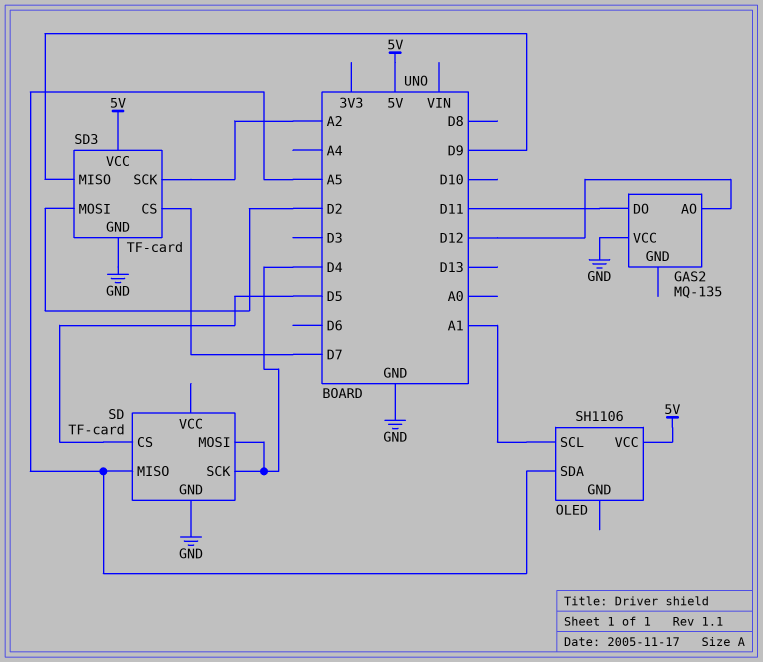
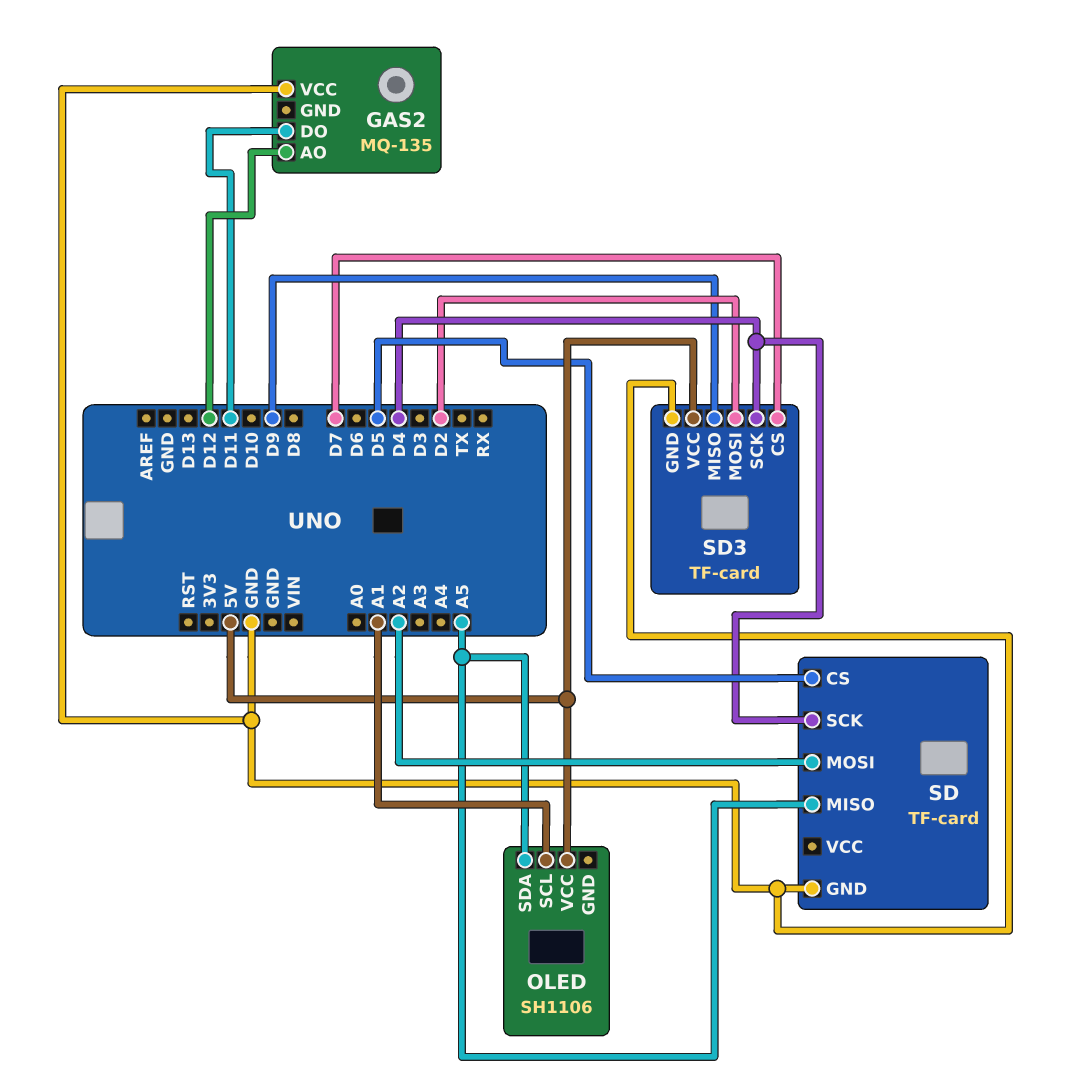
SD pin MOSI: D4 -> A2
SD3 pin SCK: A2 -> D4

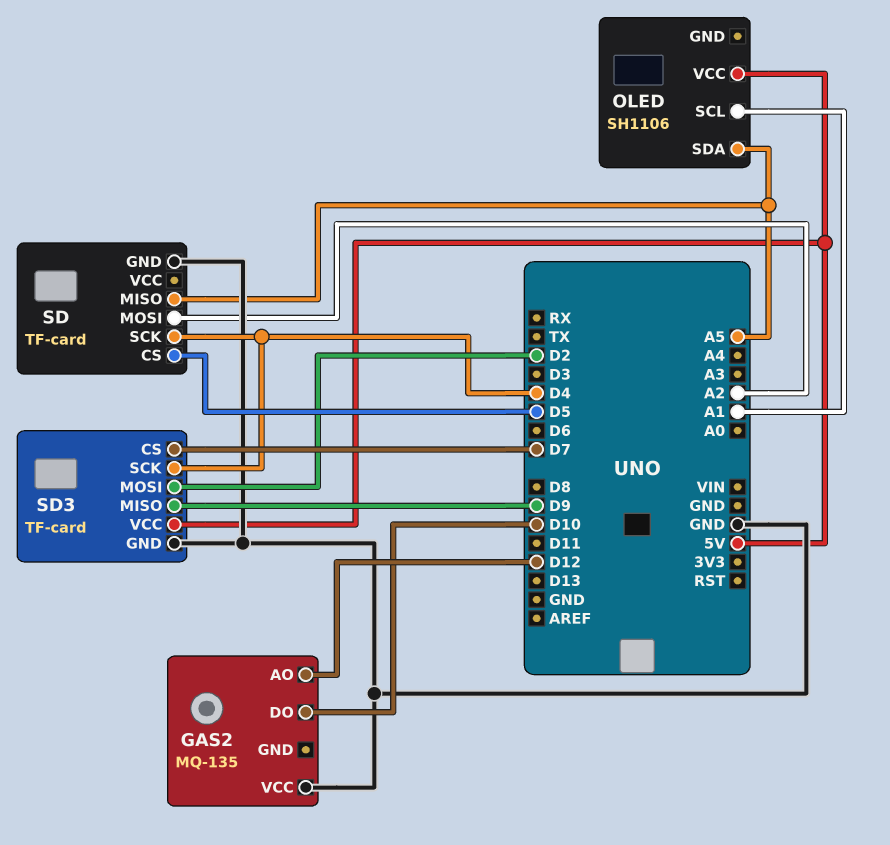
GAS2 pin DO: D11 -> D10

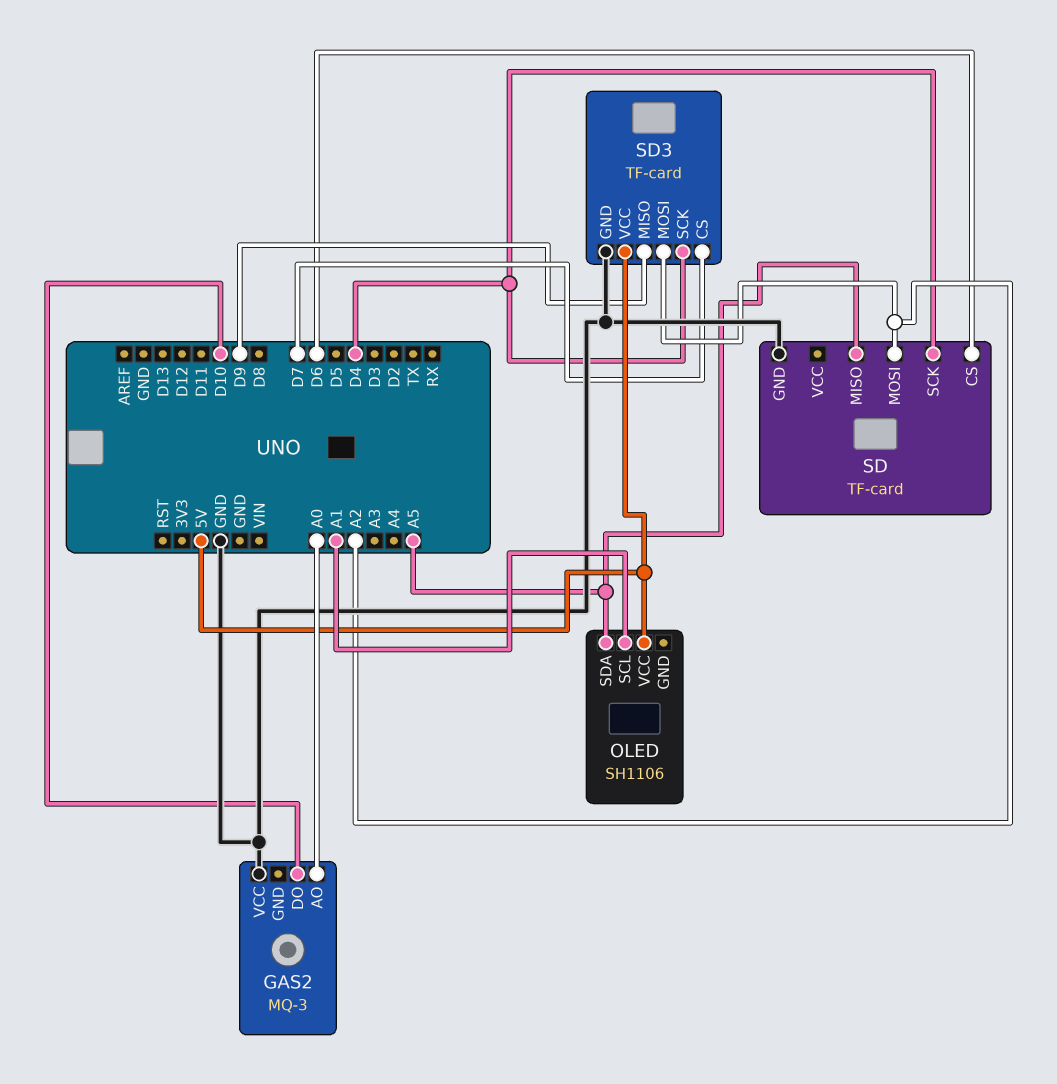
GAS2: MQ-135 -> MQ-3
GAS2 pin AO: D12 -> A0
SD pin CS: D5 -> D6
SD3 pin MOSI: D2 -> A2

